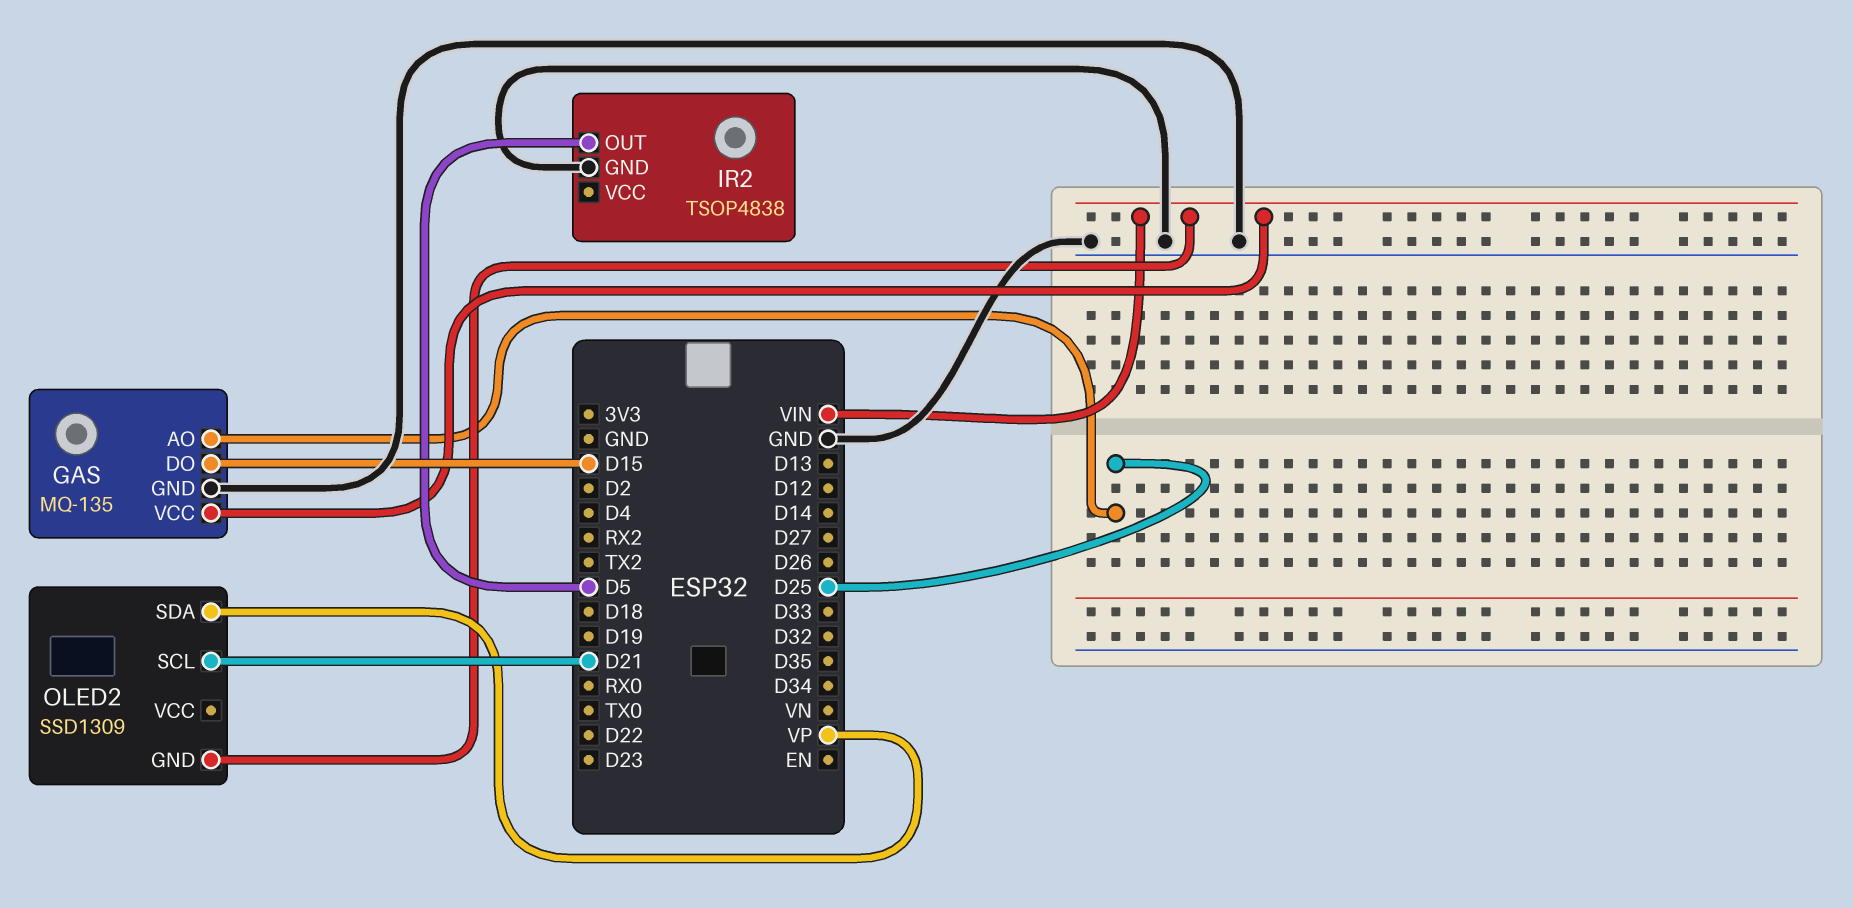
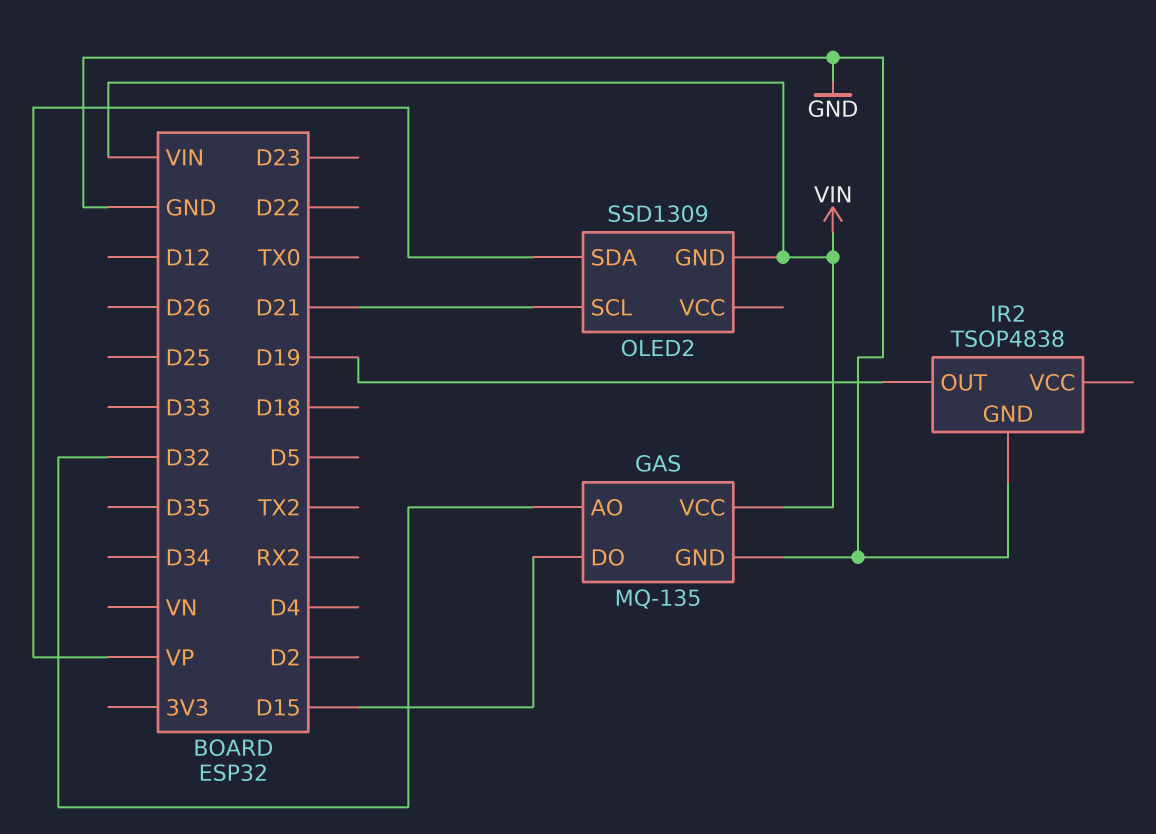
GAS pin AO: D25 -> D32
IR2 pin OUT: D5 -> D19

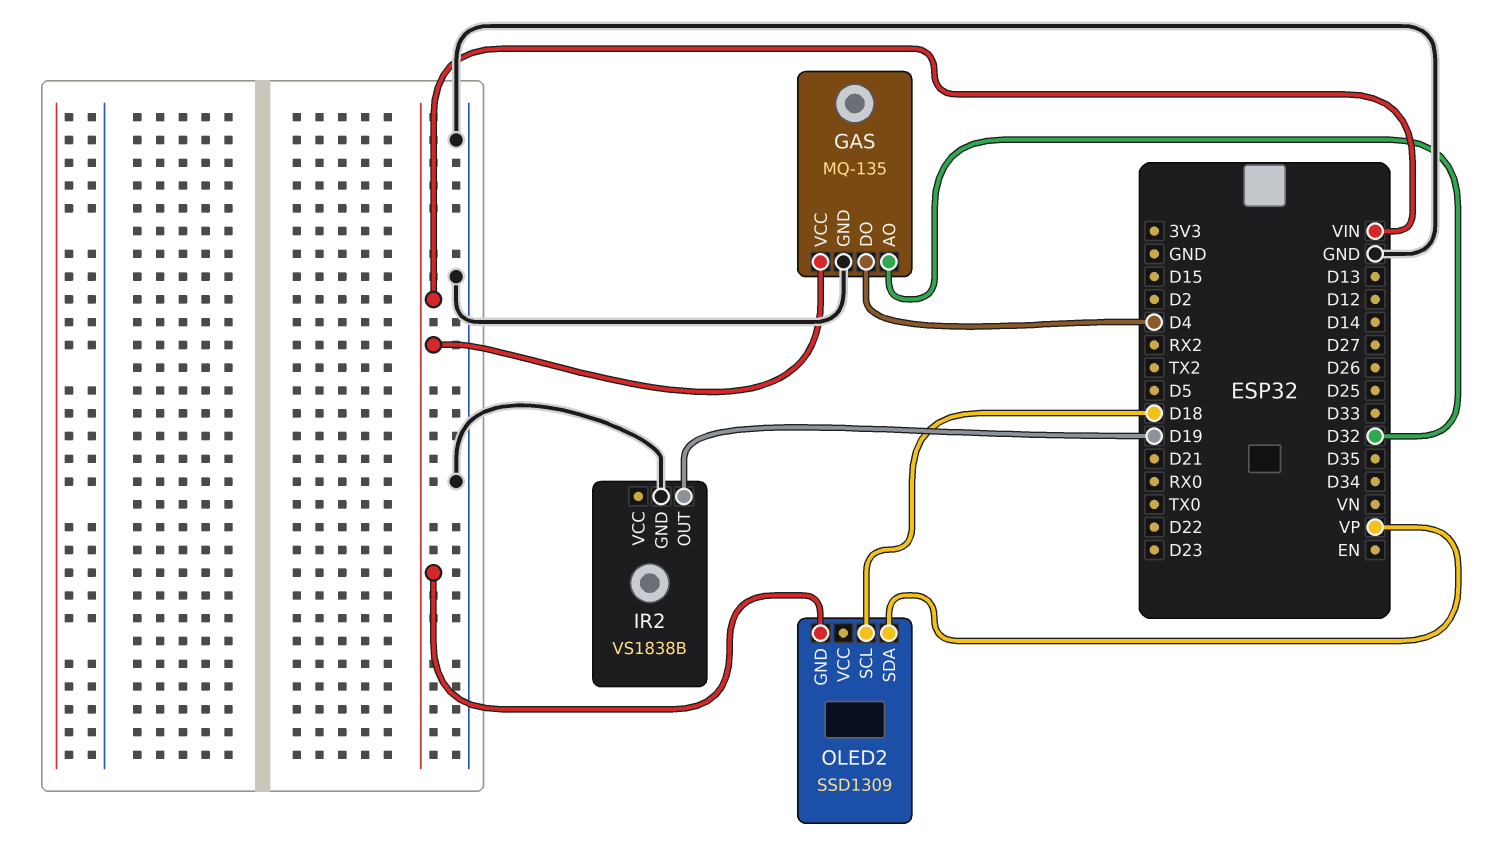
GAS pin DO: D15 -> D4
IR2: TSOP4838 -> VS1838B
OLED2 pin SCL: D21 -> D18

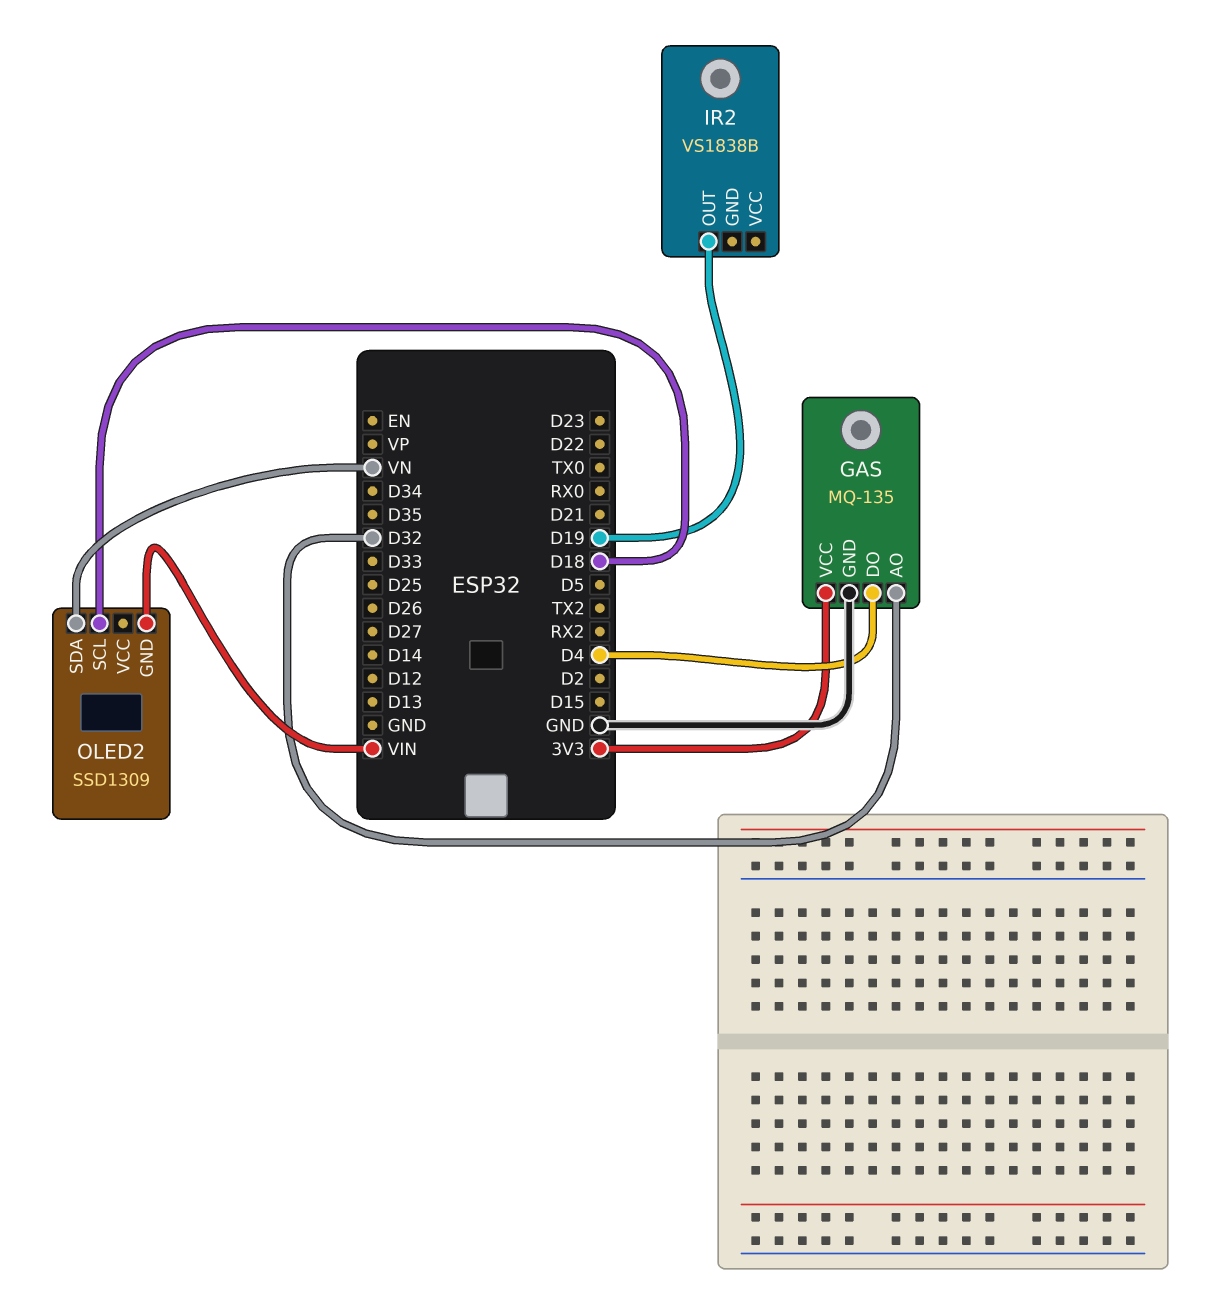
GAS pin VCC: VIN -> 3V3
IR2 pin GND: GND -> none
OLED2 pin SDA: VP -> VN

